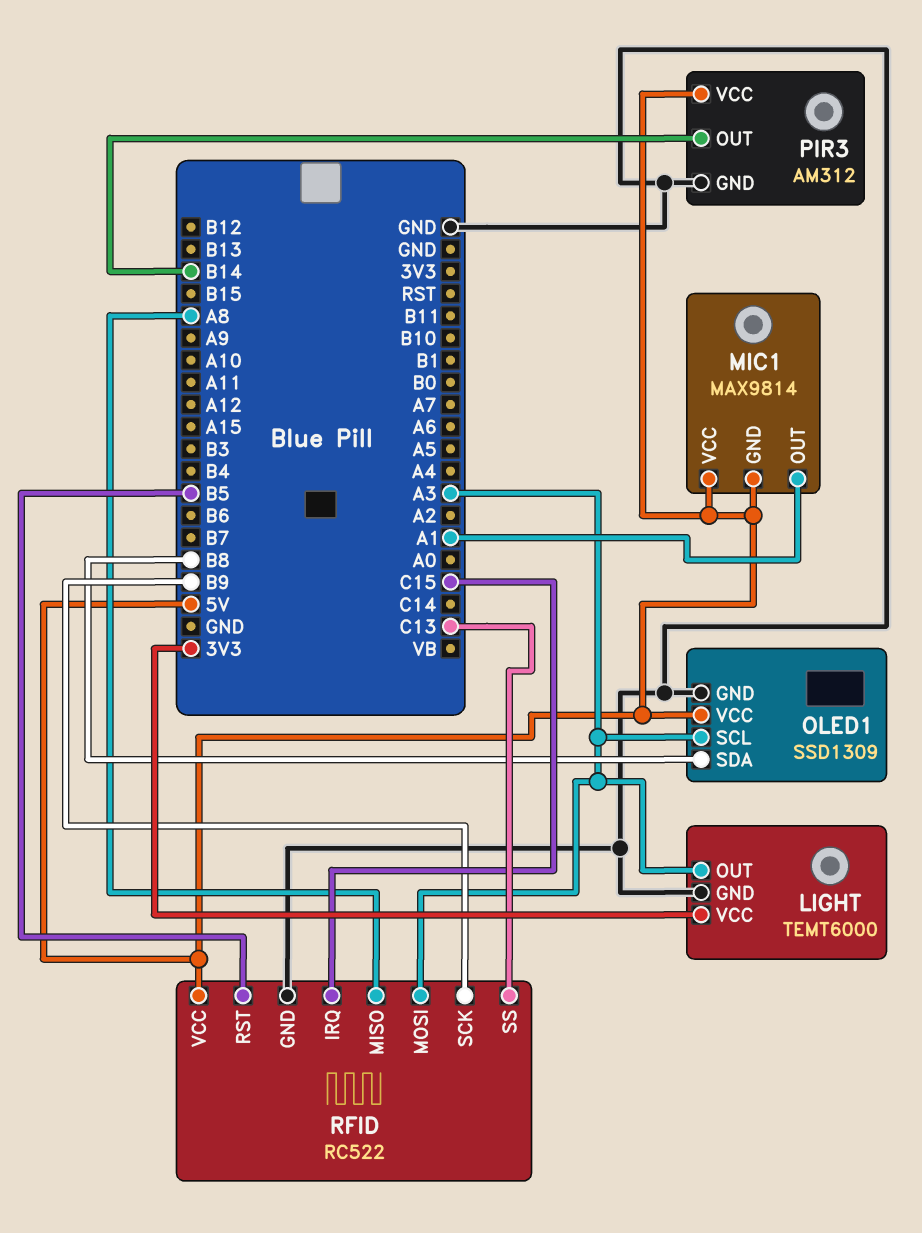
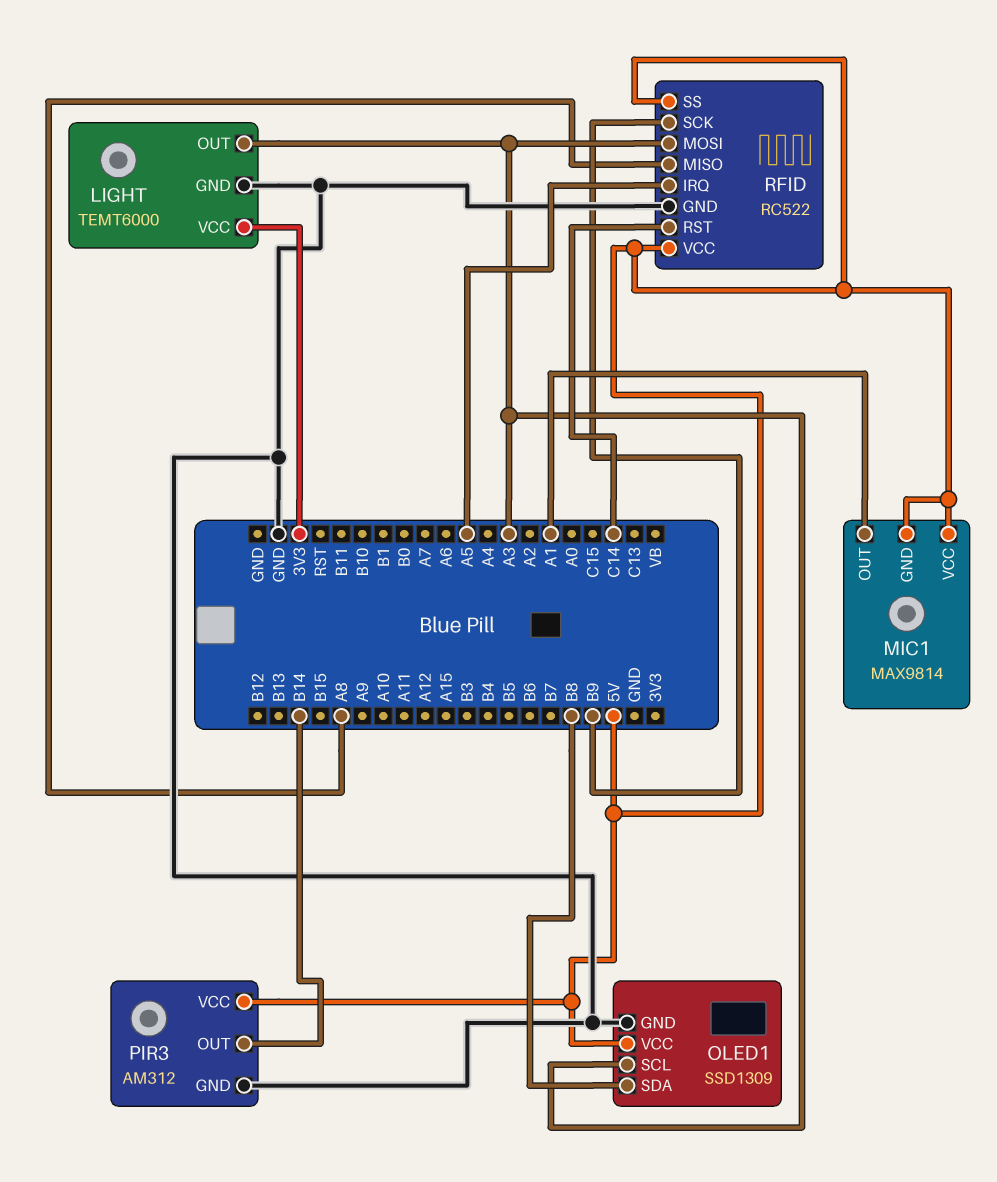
RFID pin IRQ: C15 -> A5
RFID pin RST: B5 -> C14
RFID pin SS: C13 -> 5V

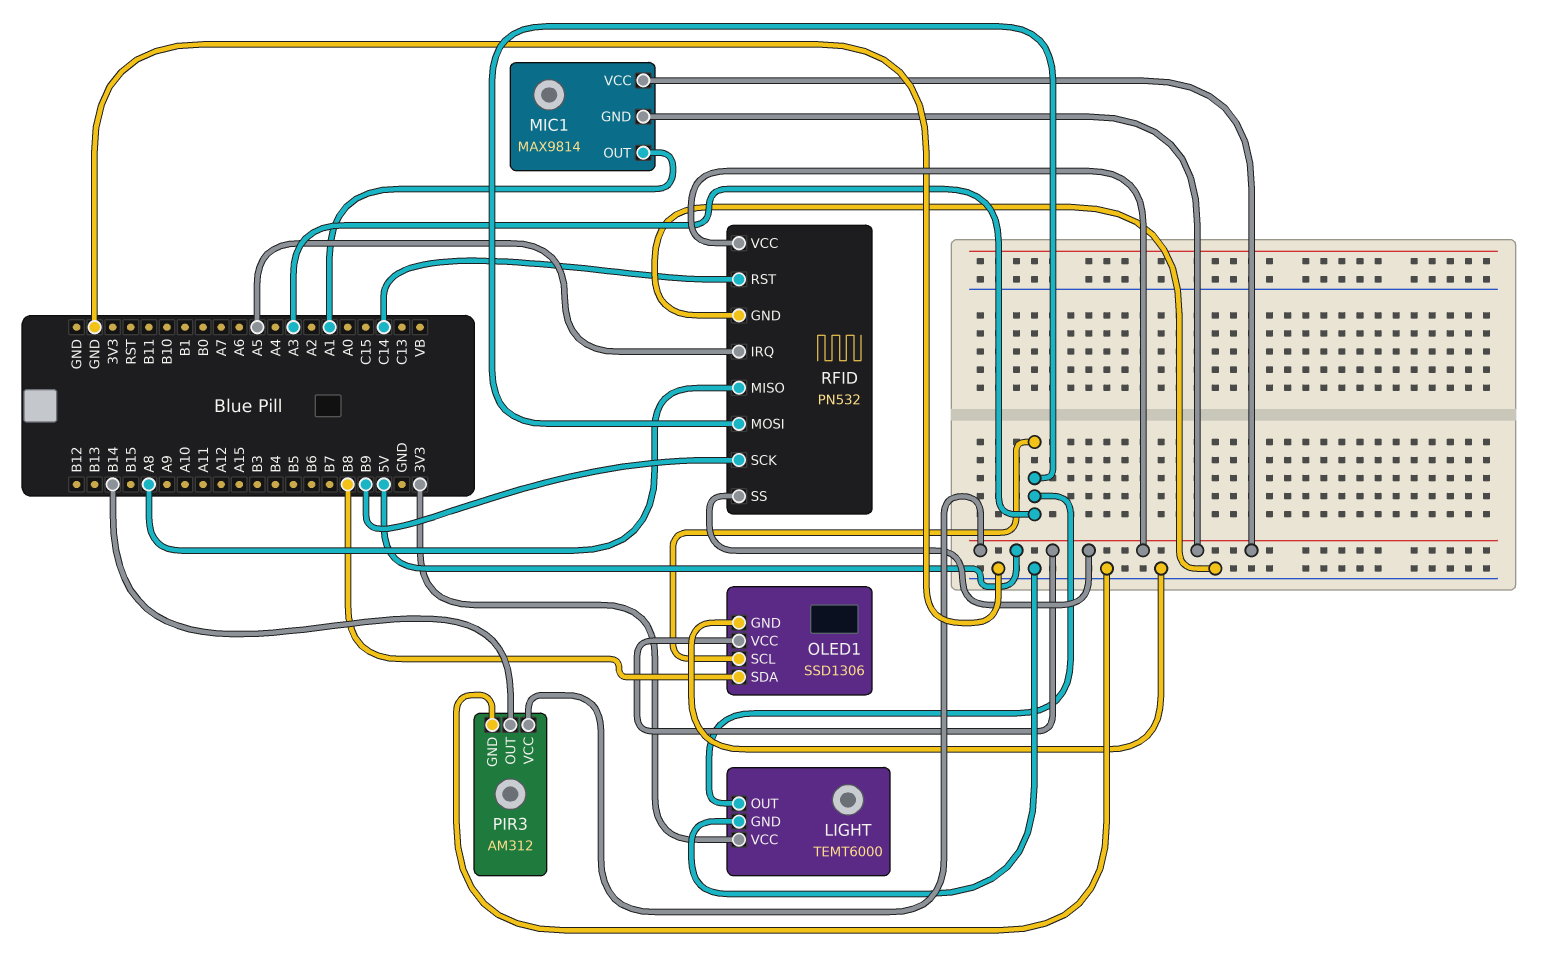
OLED1: SSD1309 -> SSD1306
RFID: RC522 -> PN532

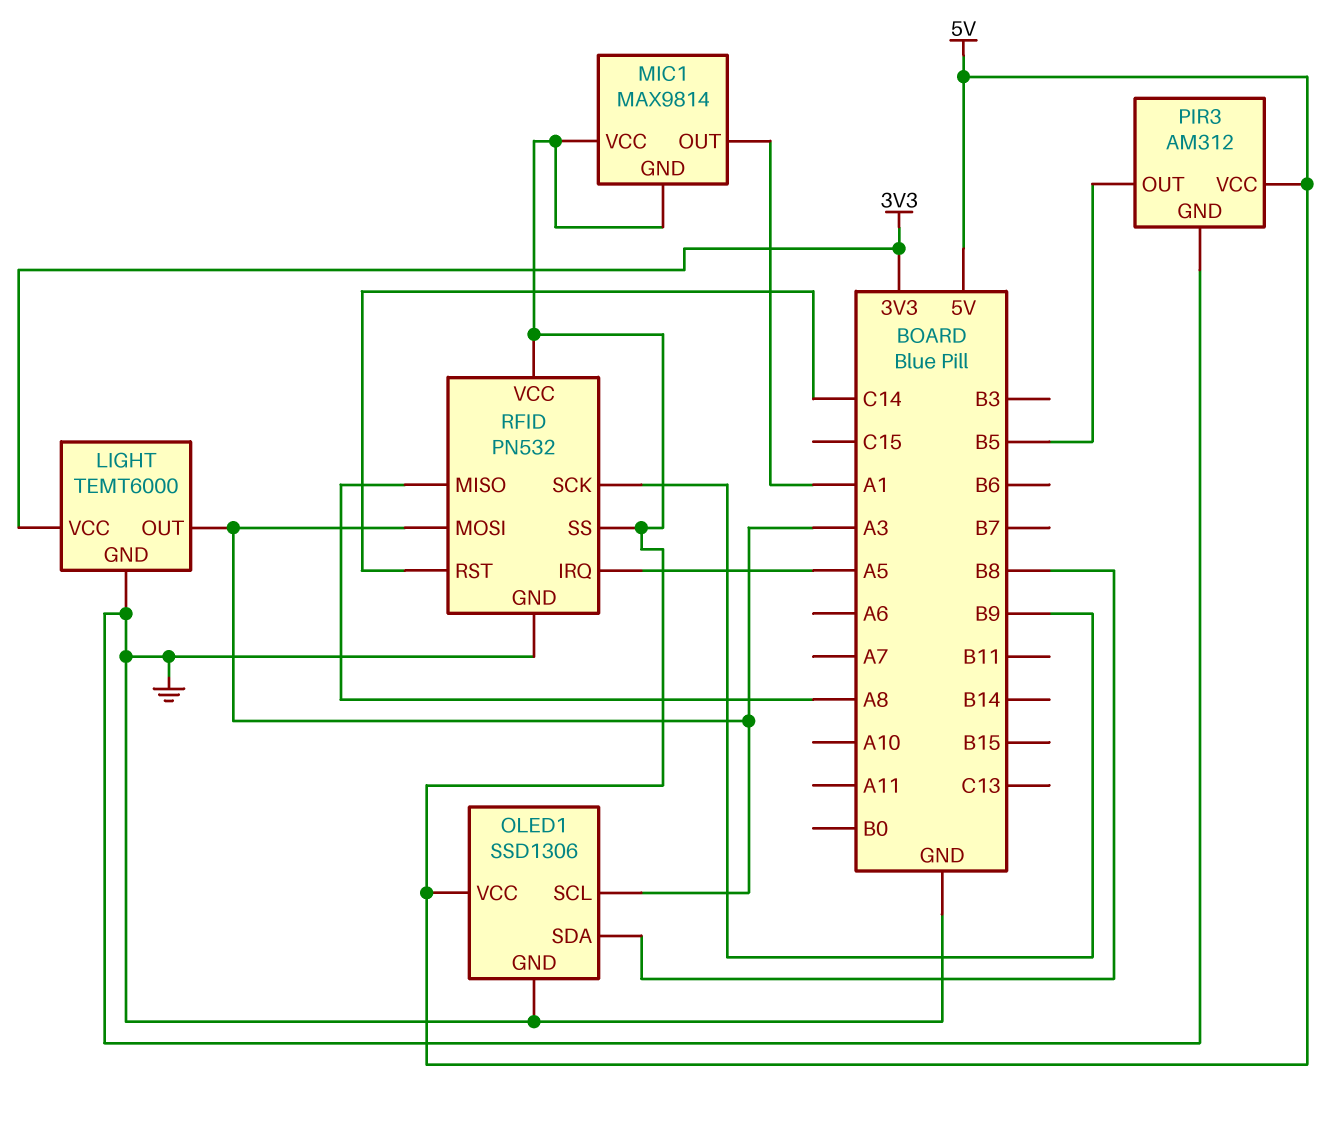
PIR3 pin OUT: B14 -> B5

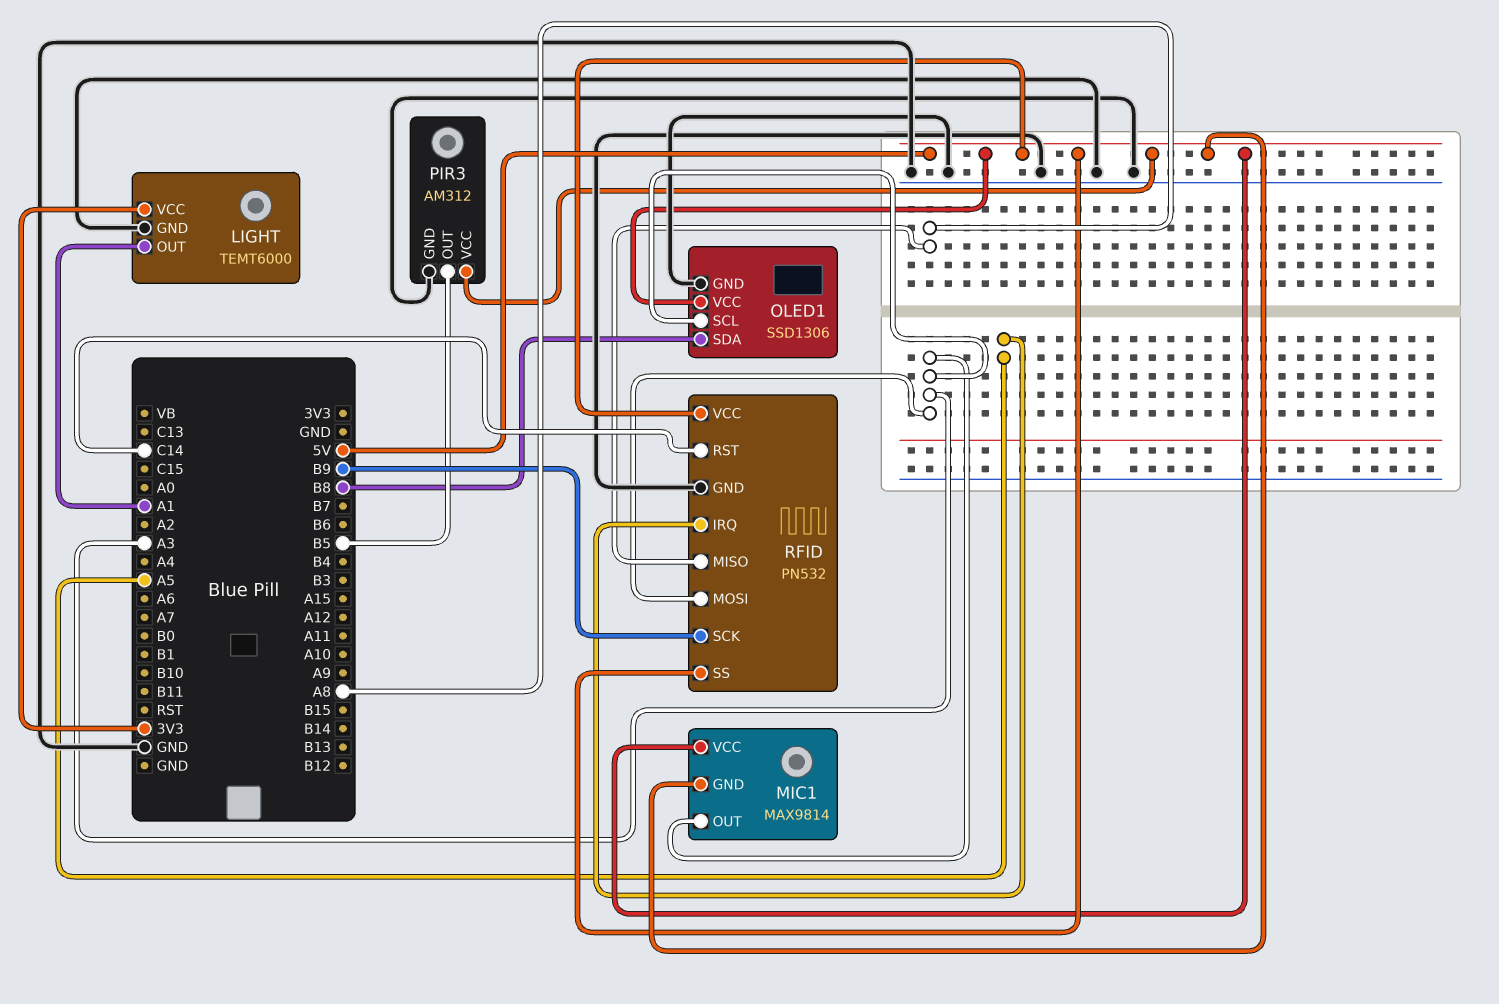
LIGHT pin OUT: A3 -> A1
MIC1 pin OUT: A1 -> A3

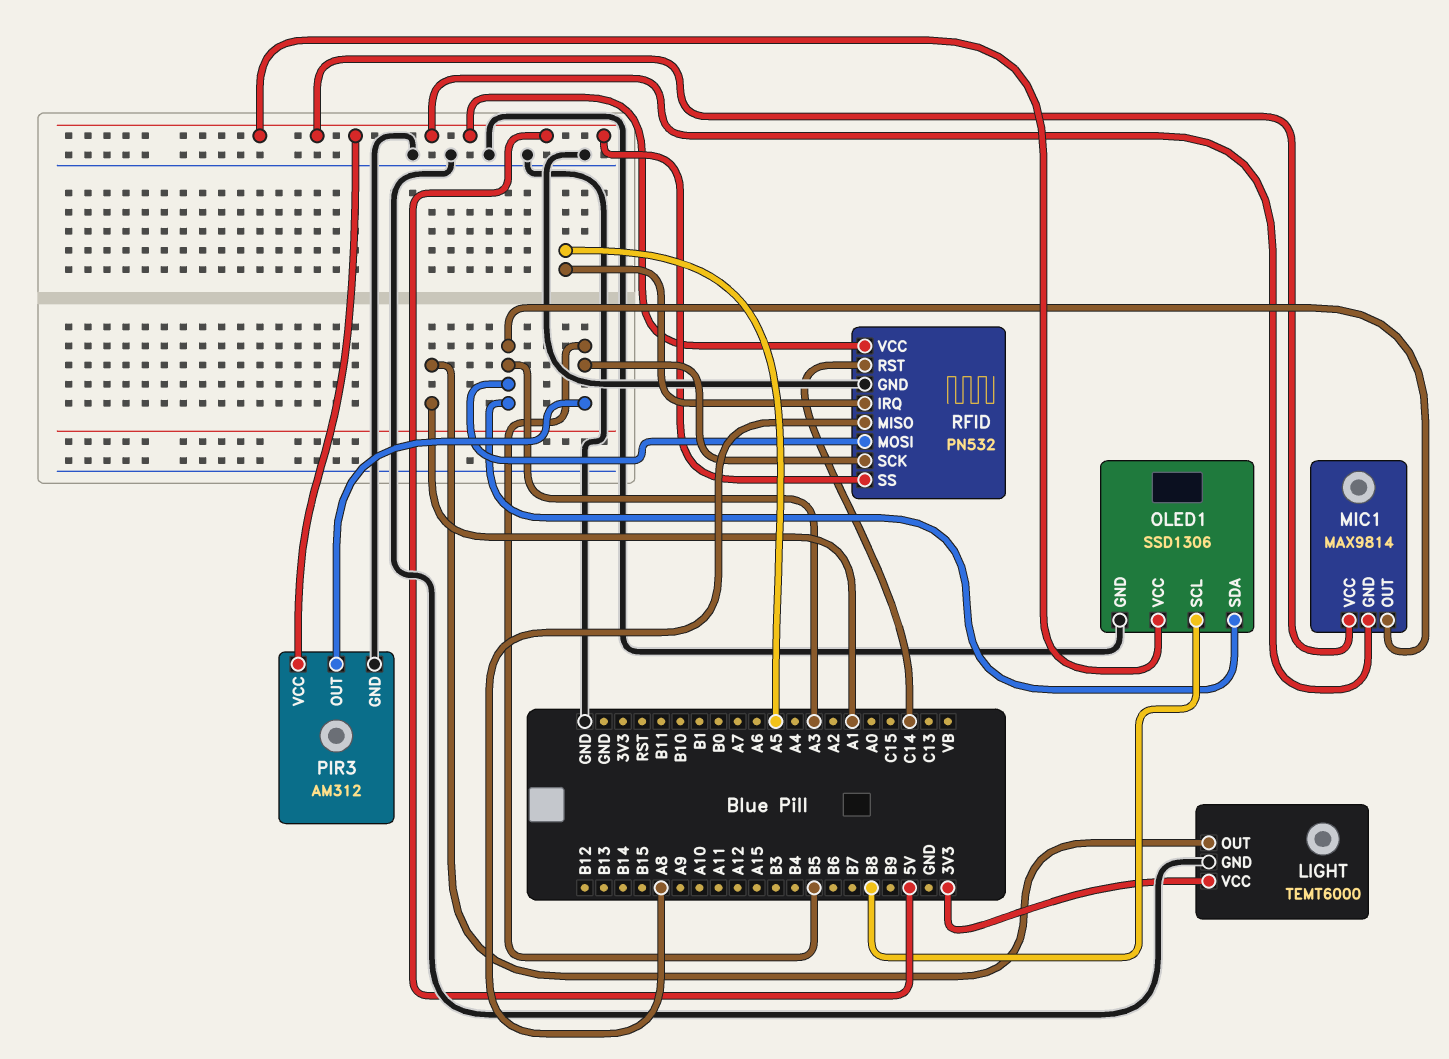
OLED1 pin SCL: A3 -> B8
OLED1 pin SDA: B8 -> A3
RFID pin SCK: B9 -> B5

